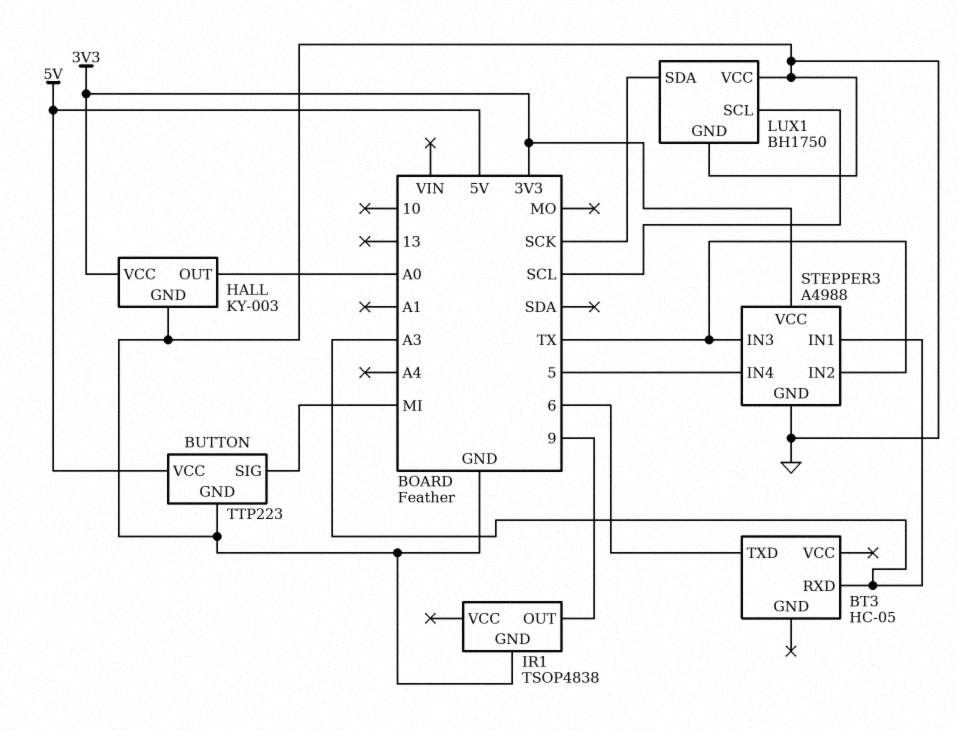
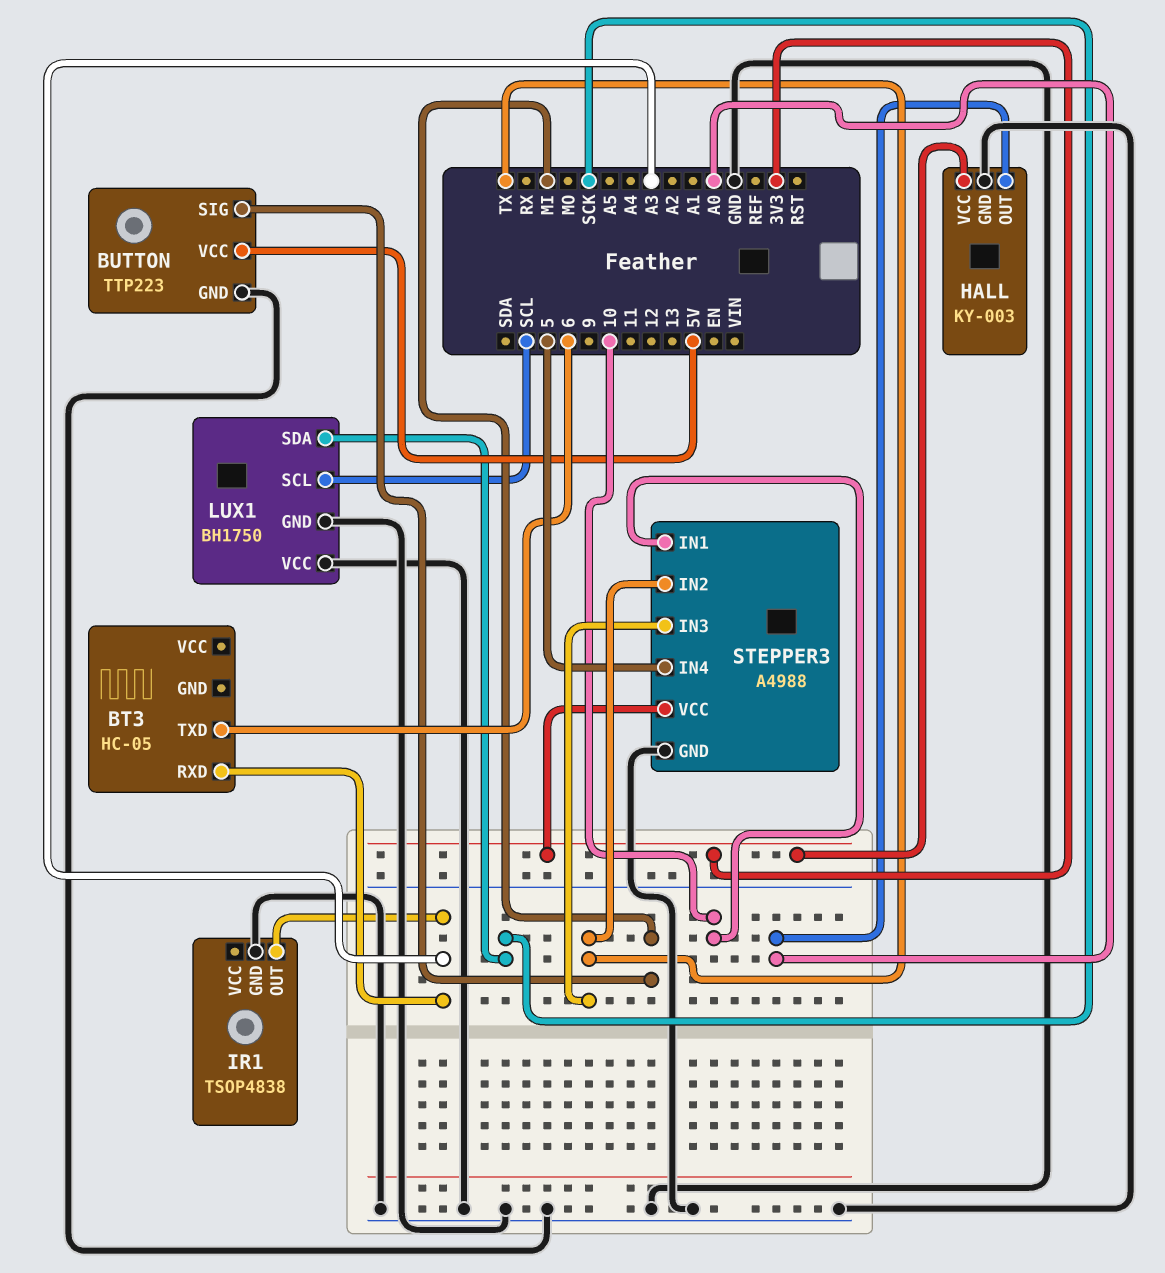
IR1 pin OUT: 9 -> A3
STEPPER3 pin IN1: A3 -> 10

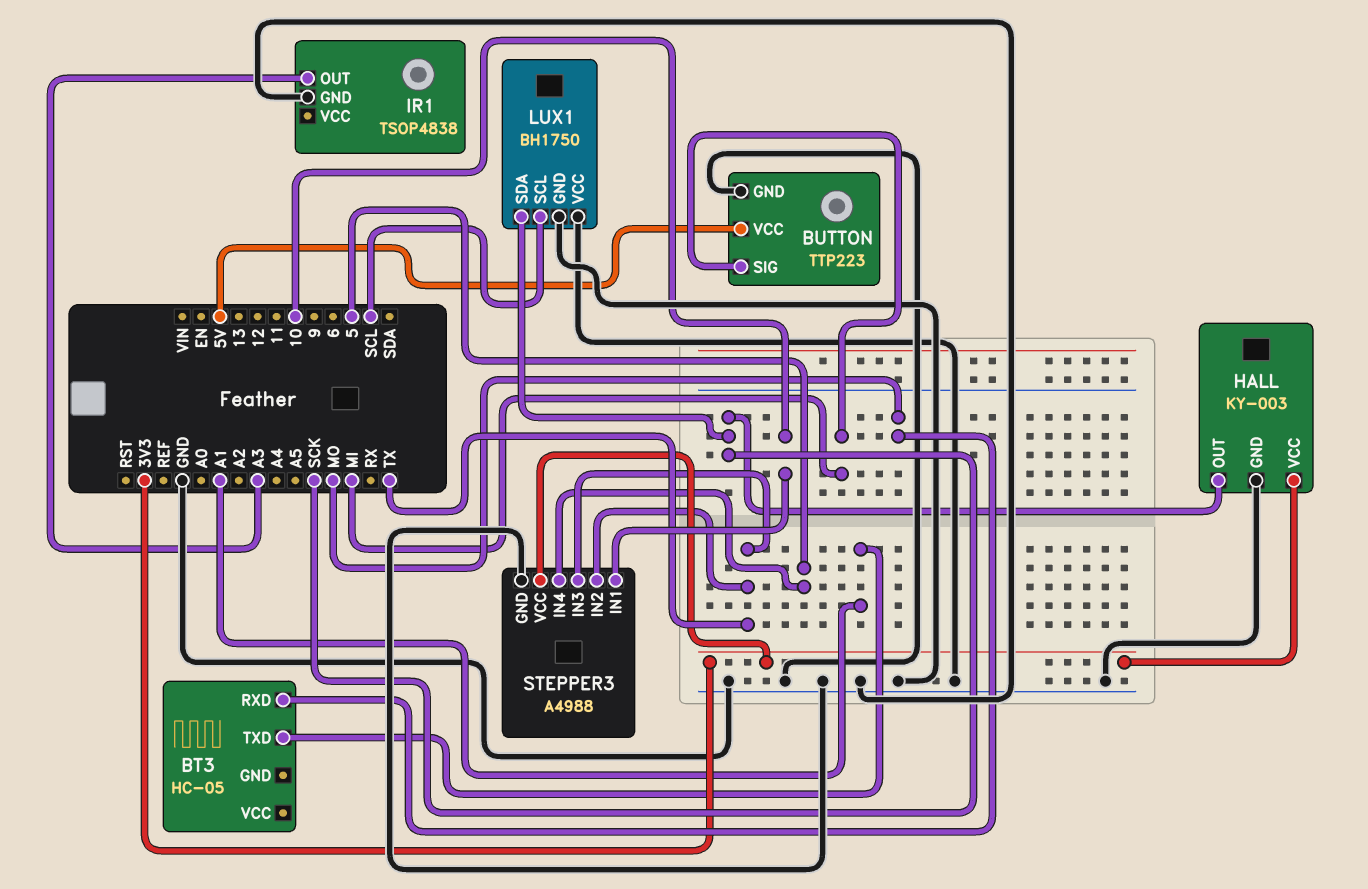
BT3 pin RXD: A3 -> MO
BT3 pin TXD: 6 -> A1
HALL pin OUT: A0 -> SCK

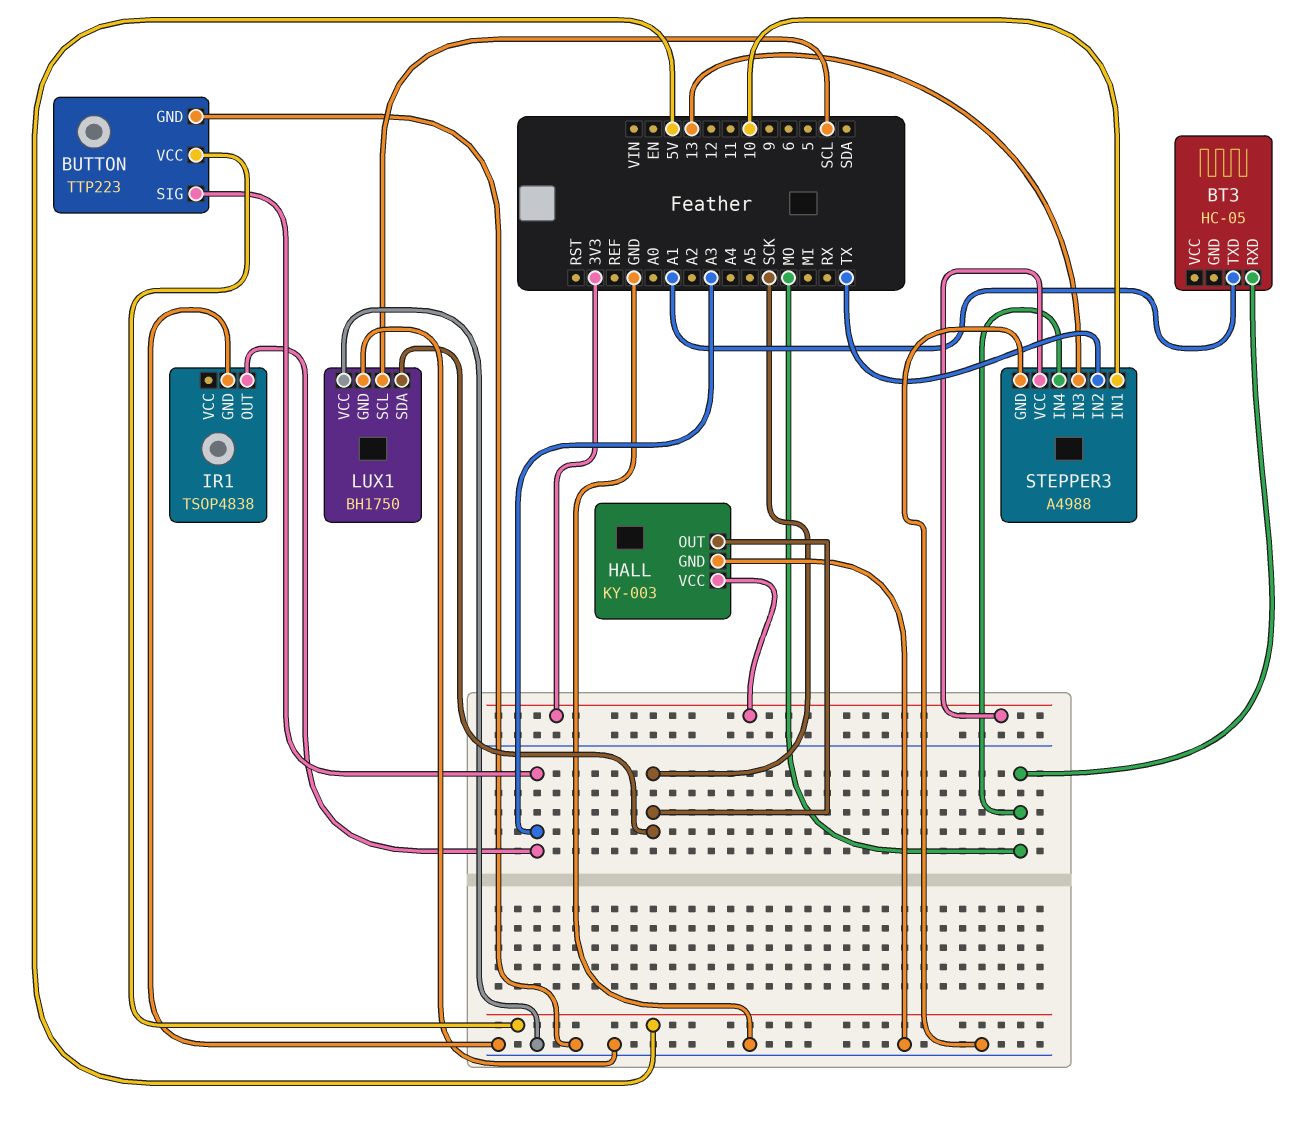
BUTTON pin SIG: MI -> A3
STEPPER3 pin IN3: TX -> 13
STEPPER3 pin IN4: 5 -> MO

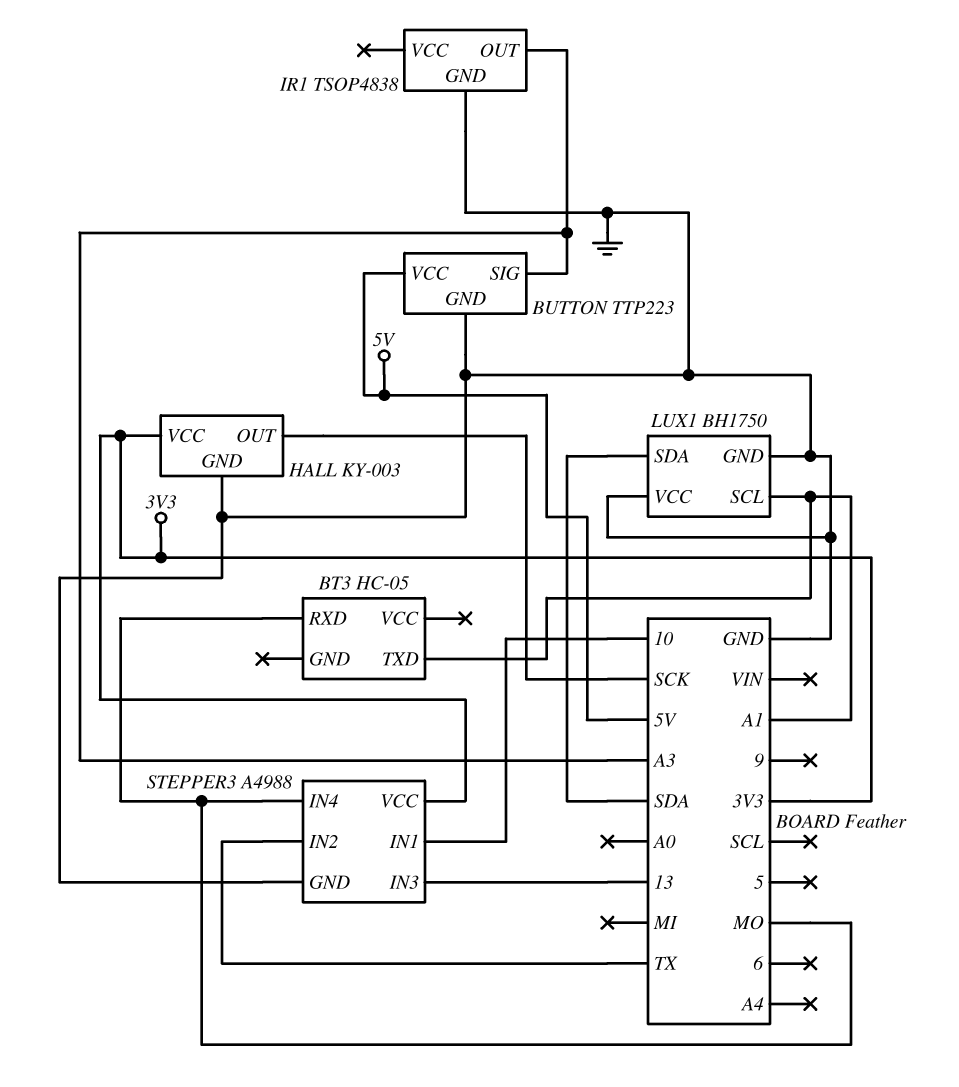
LUX1 pin SCL: SCL -> A1
LUX1 pin SDA: SCK -> SDA

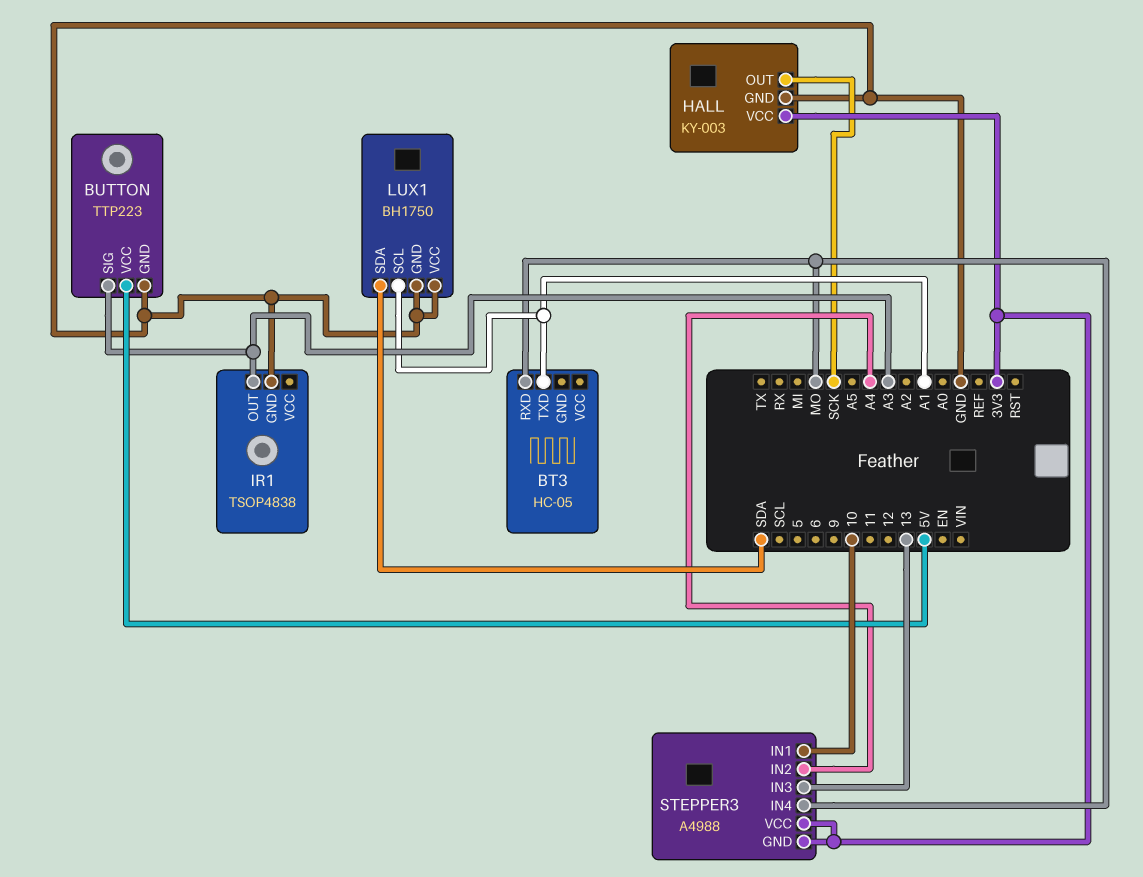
STEPPER3 pin GND: GND -> 3V3
STEPPER3 pin IN2: TX -> A4

